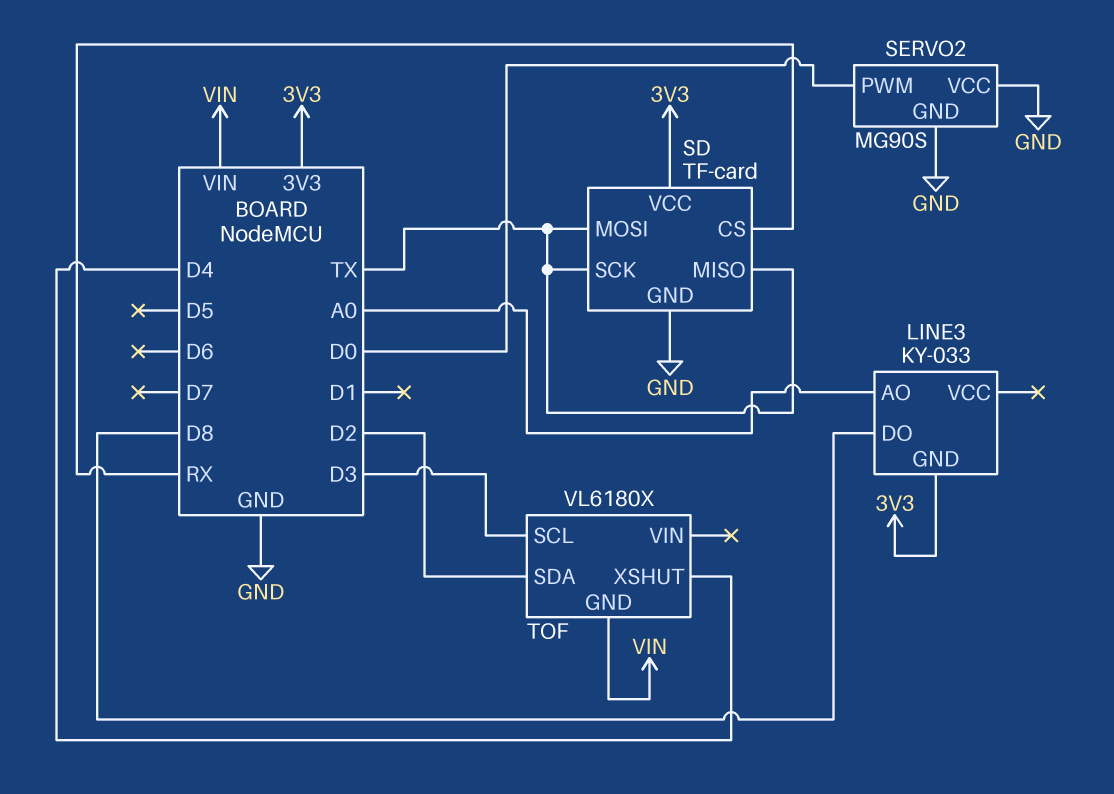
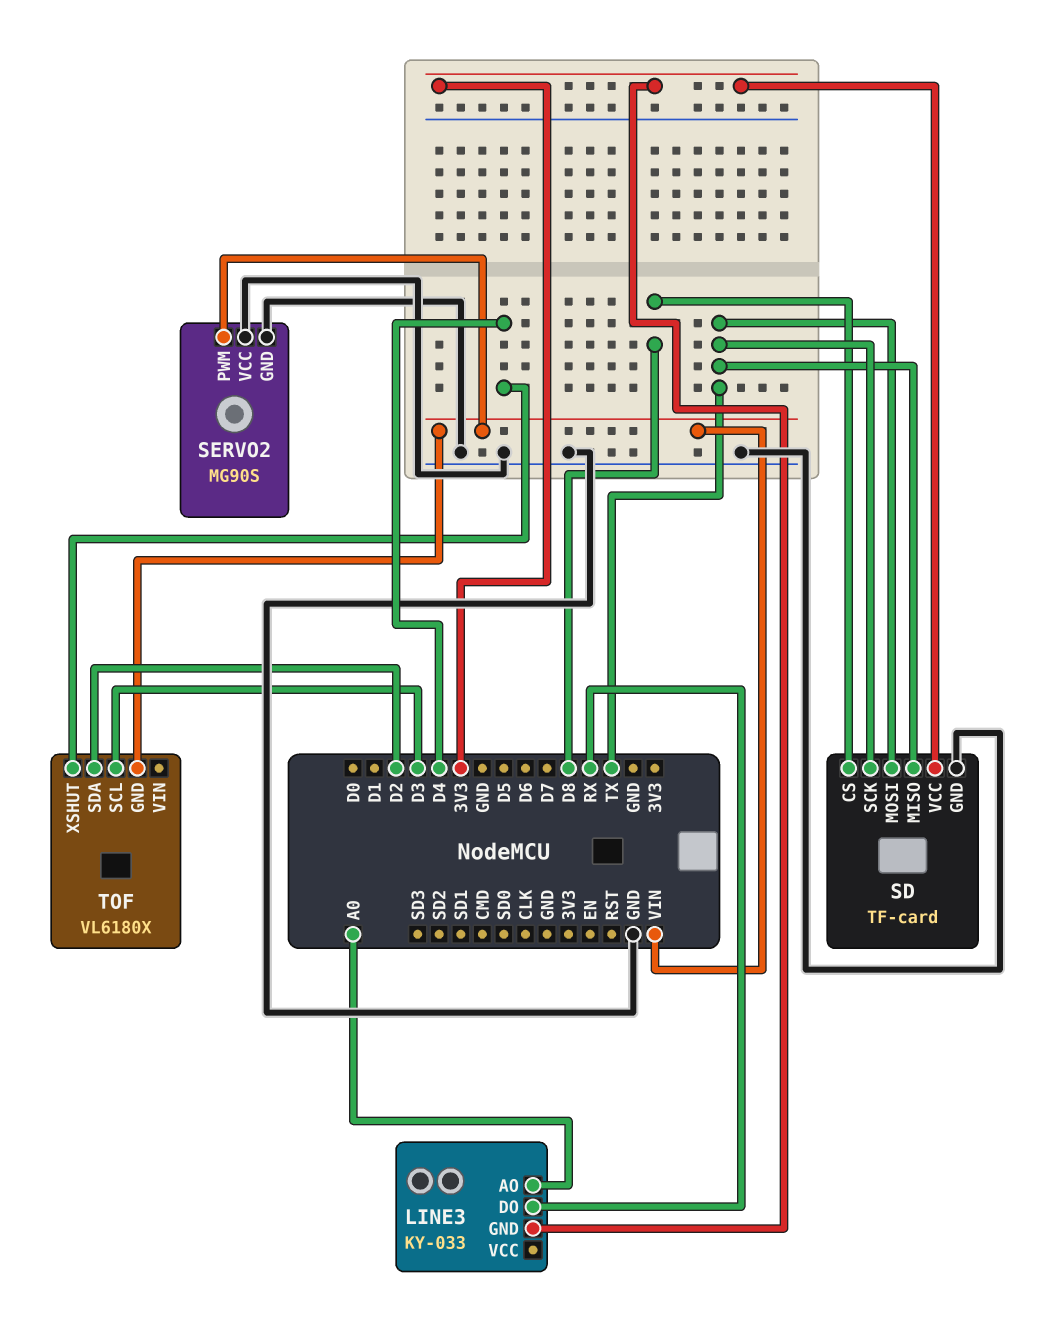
LINE3 pin DO: D8 -> RX
SD pin CS: RX -> D8
SERVO2 pin PWM: D0 -> VIN

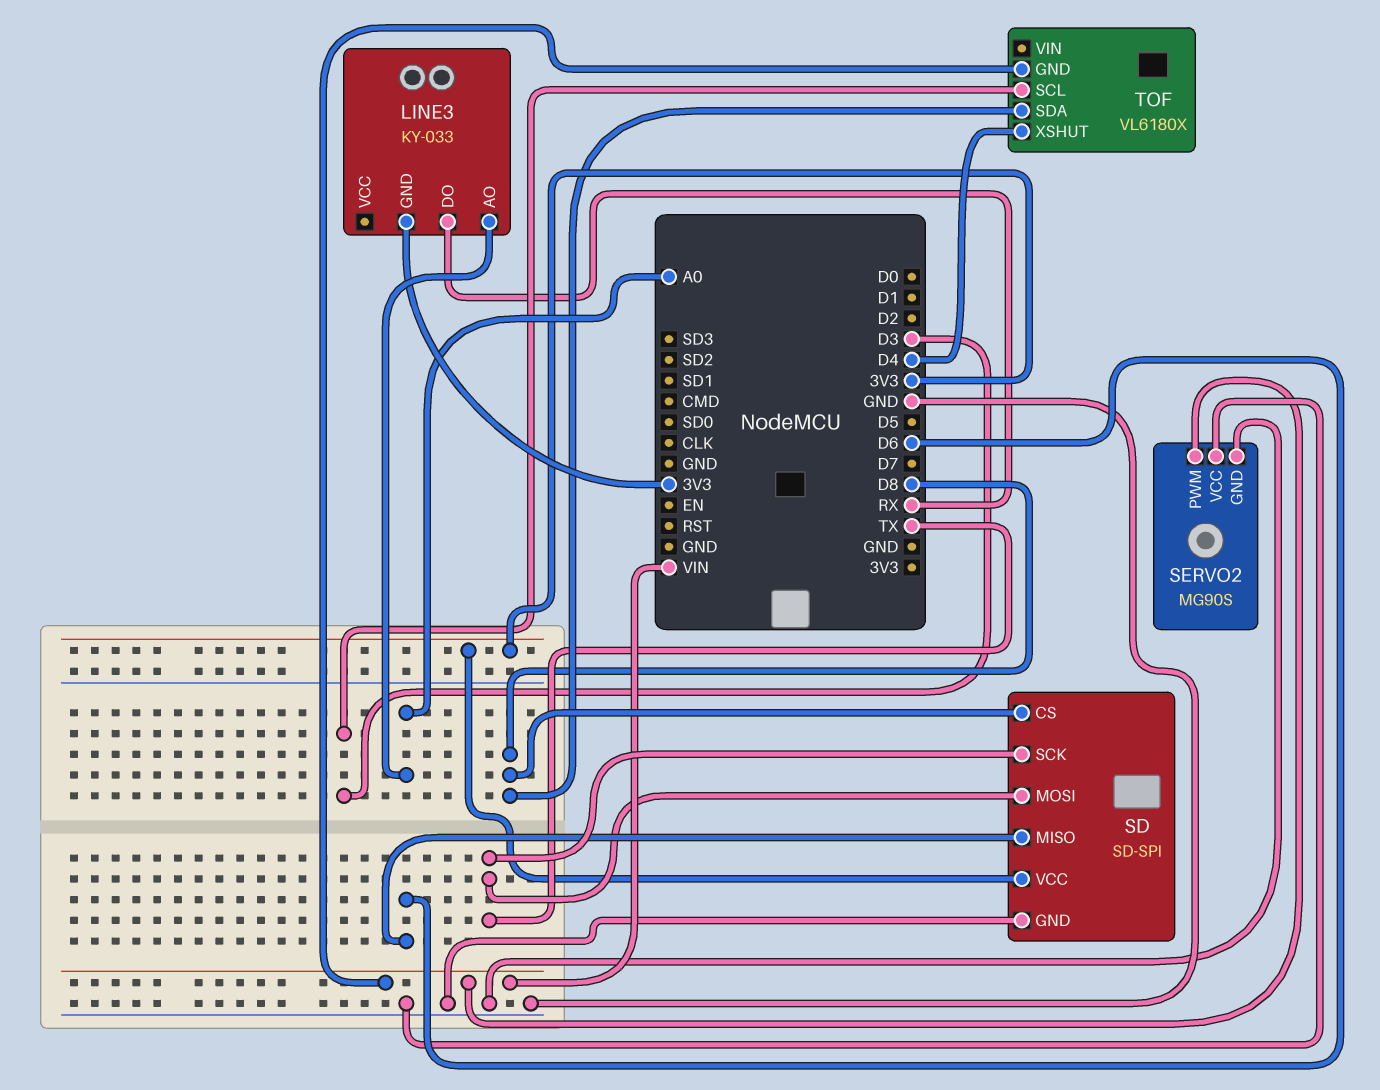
SD: TF-card -> SD-SPI
SD pin MISO: TX -> D6
TOF pin SDA: D2 -> D8

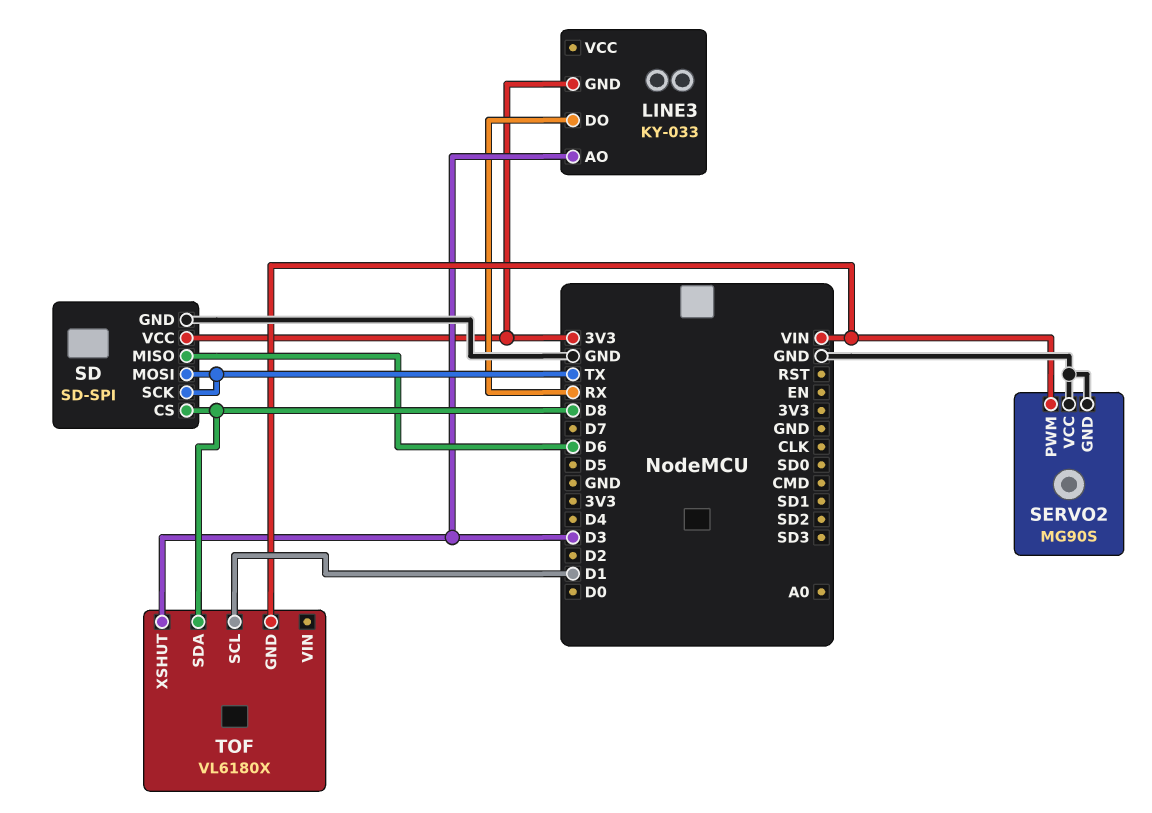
LINE3 pin AO: A0 -> D3
TOF pin SCL: D3 -> D1
TOF pin XSHUT: D4 -> D3

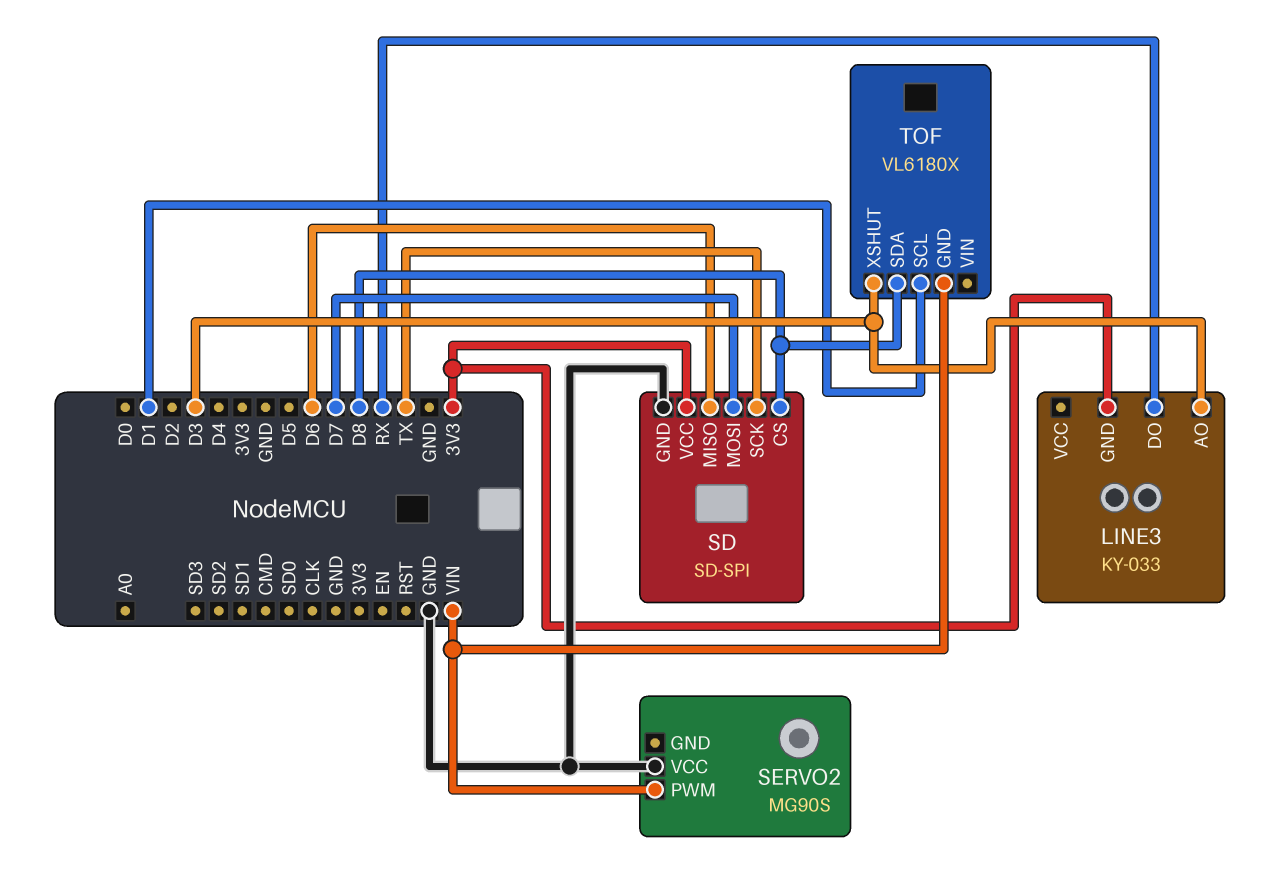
SD pin MOSI: TX -> D7
SERVO2 pin GND: GND -> none

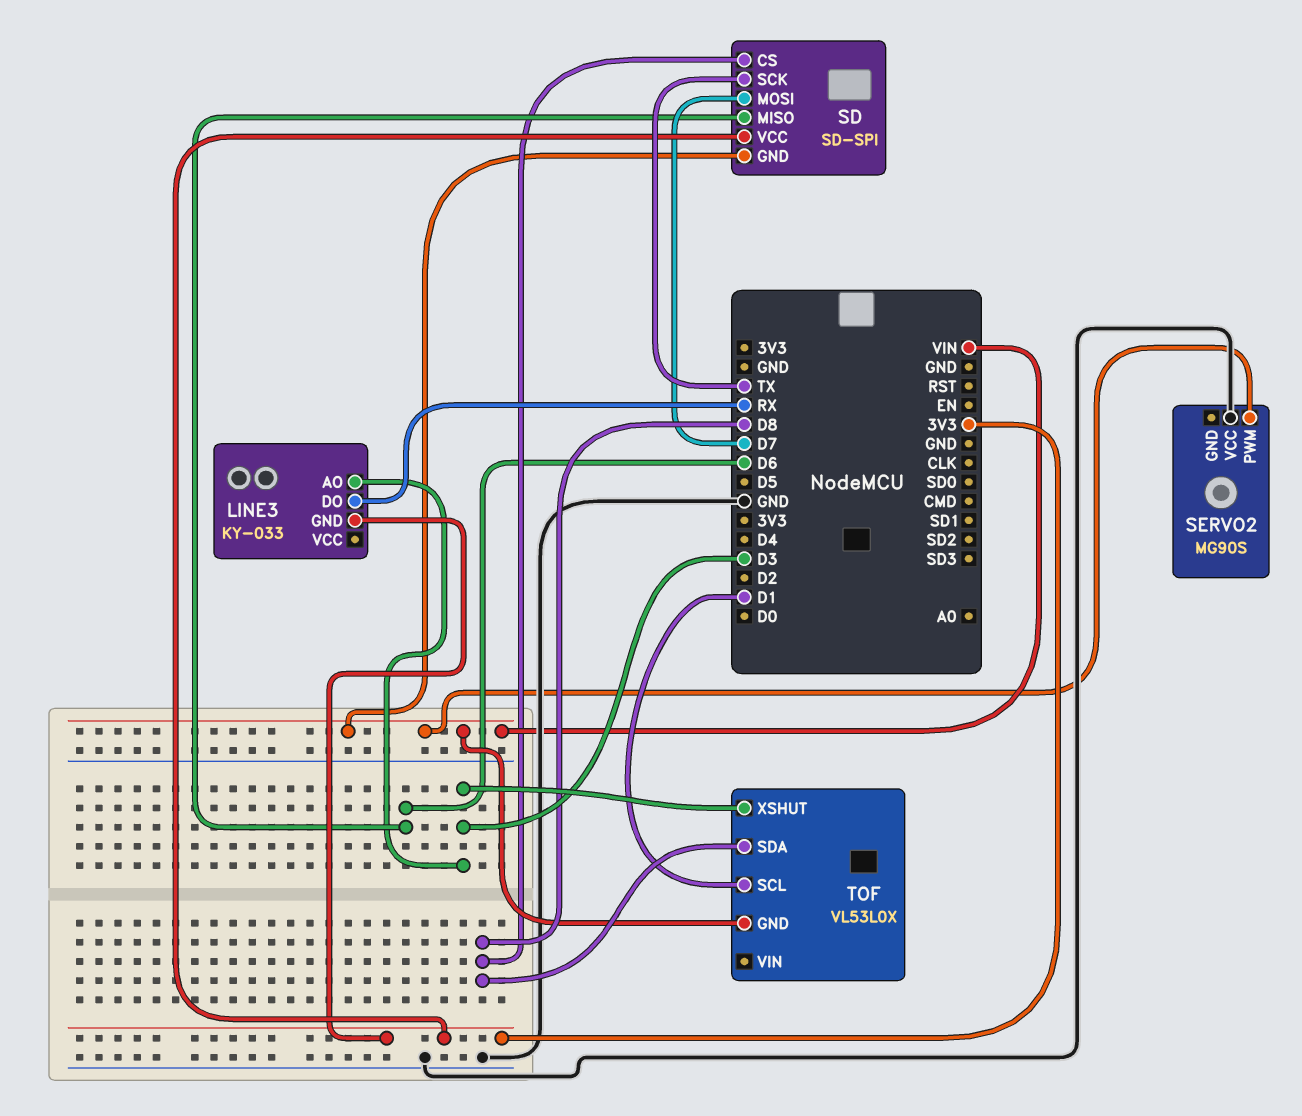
SD pin GND: GND -> VIN
TOF: VL6180X -> VL53L0X

